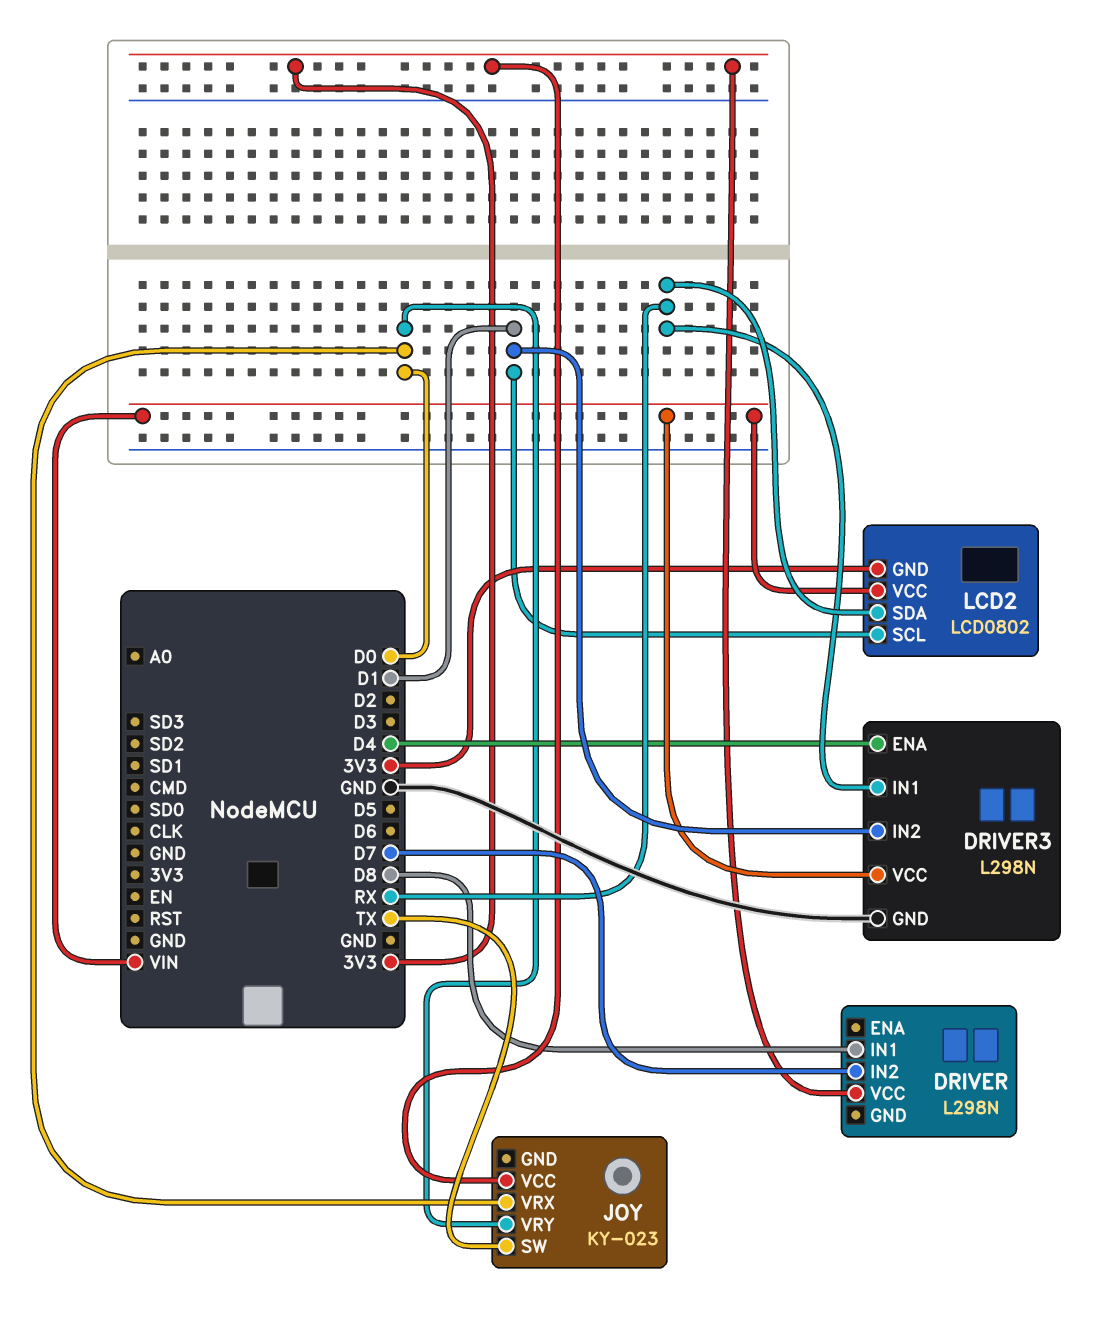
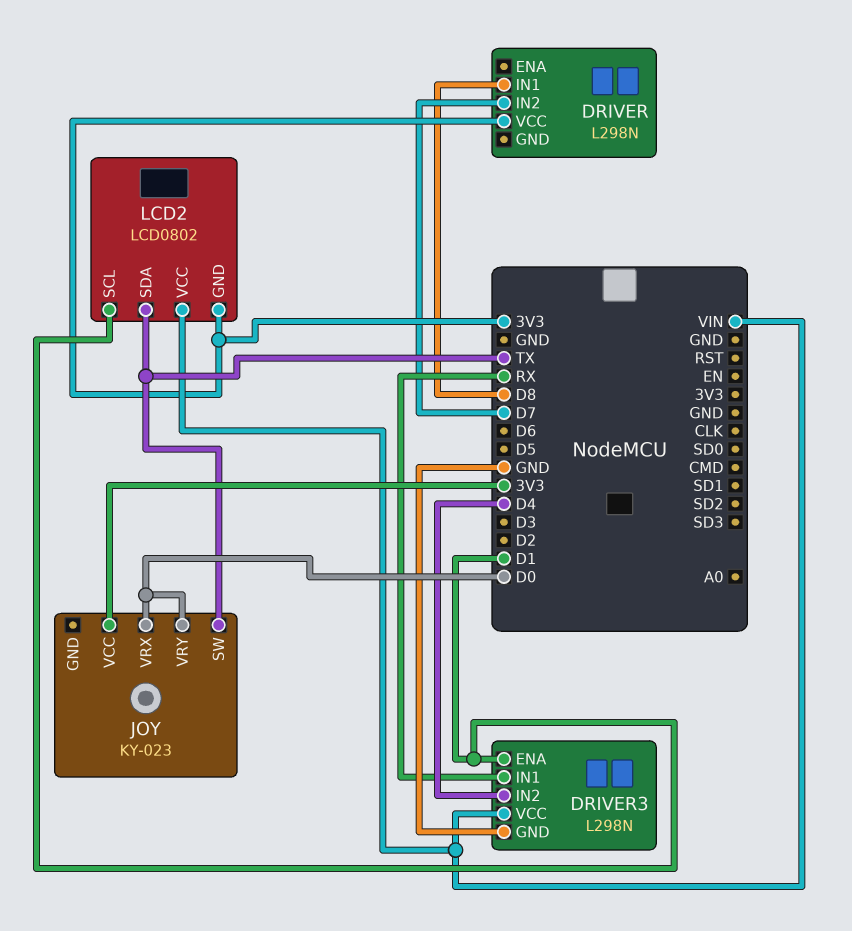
DRIVER3 pin ENA: D4 -> D1
DRIVER3 pin IN2: D1 -> D4
LCD2 pin SDA: RX -> TX

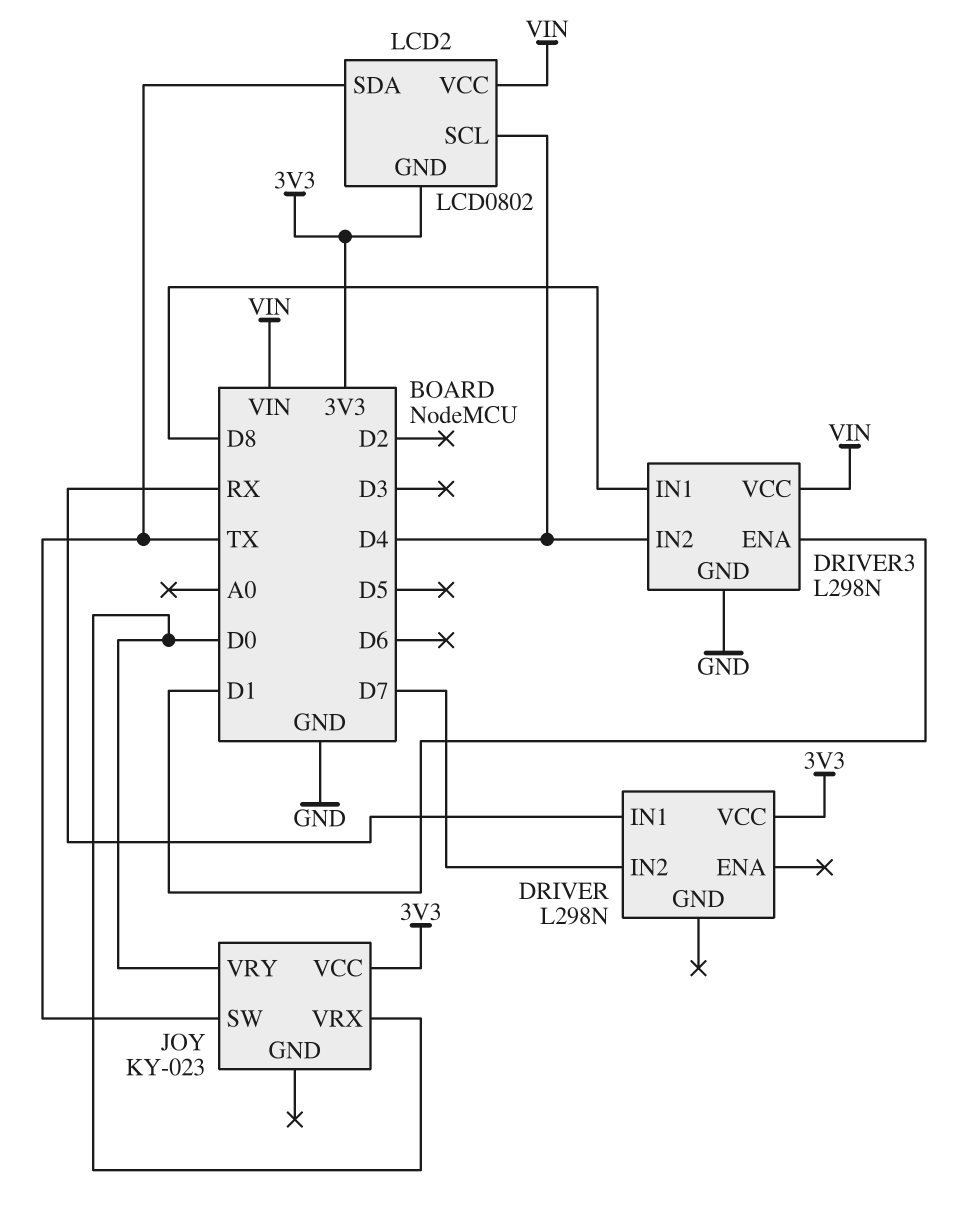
DRIVER pin IN1: D8 -> RX
DRIVER3 pin IN1: RX -> D8
LCD2 pin SCL: D1 -> D4

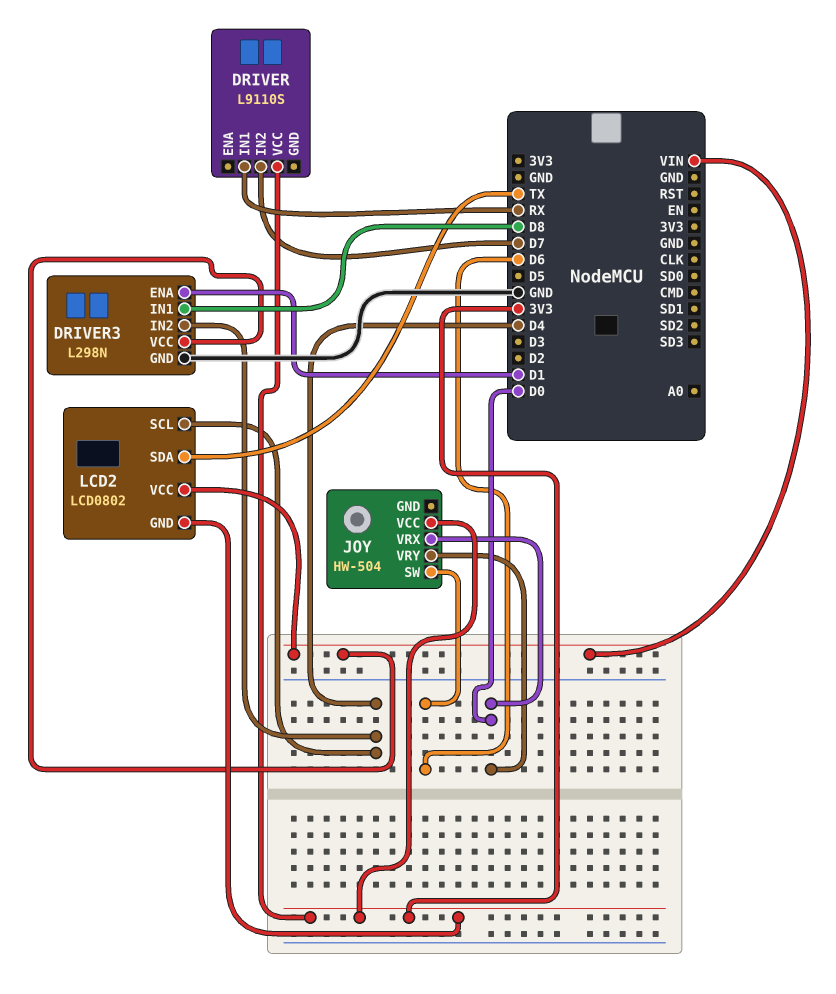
DRIVER: L298N -> L9110S
JOY: KY-023 -> HW-504
JOY pin SW: TX -> D6

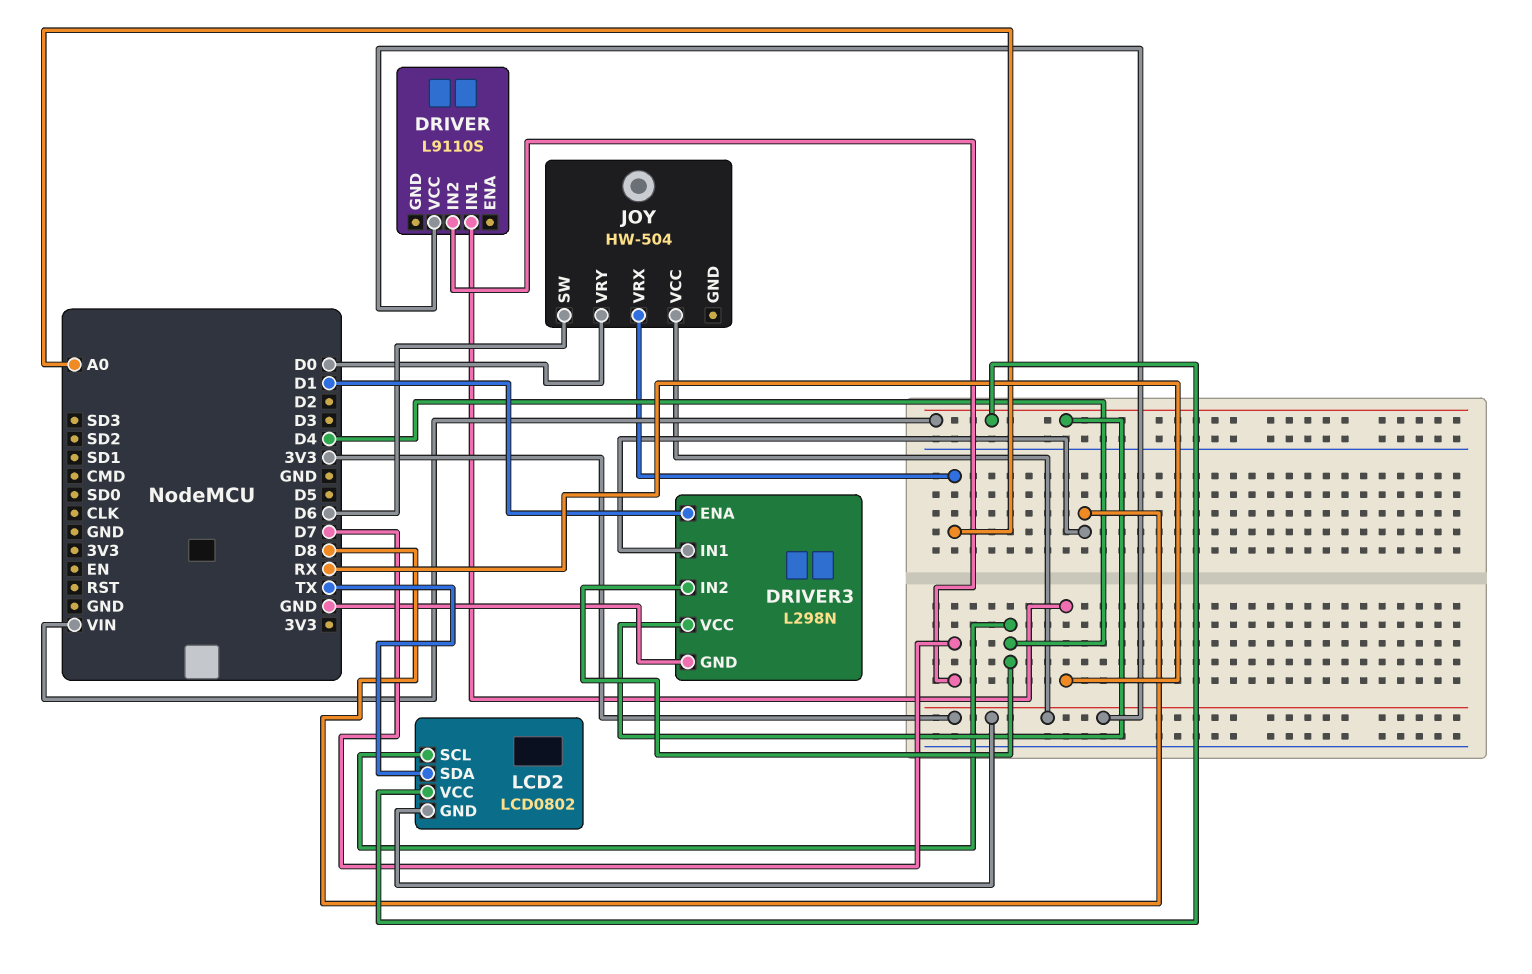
JOY pin VRX: D0 -> A0

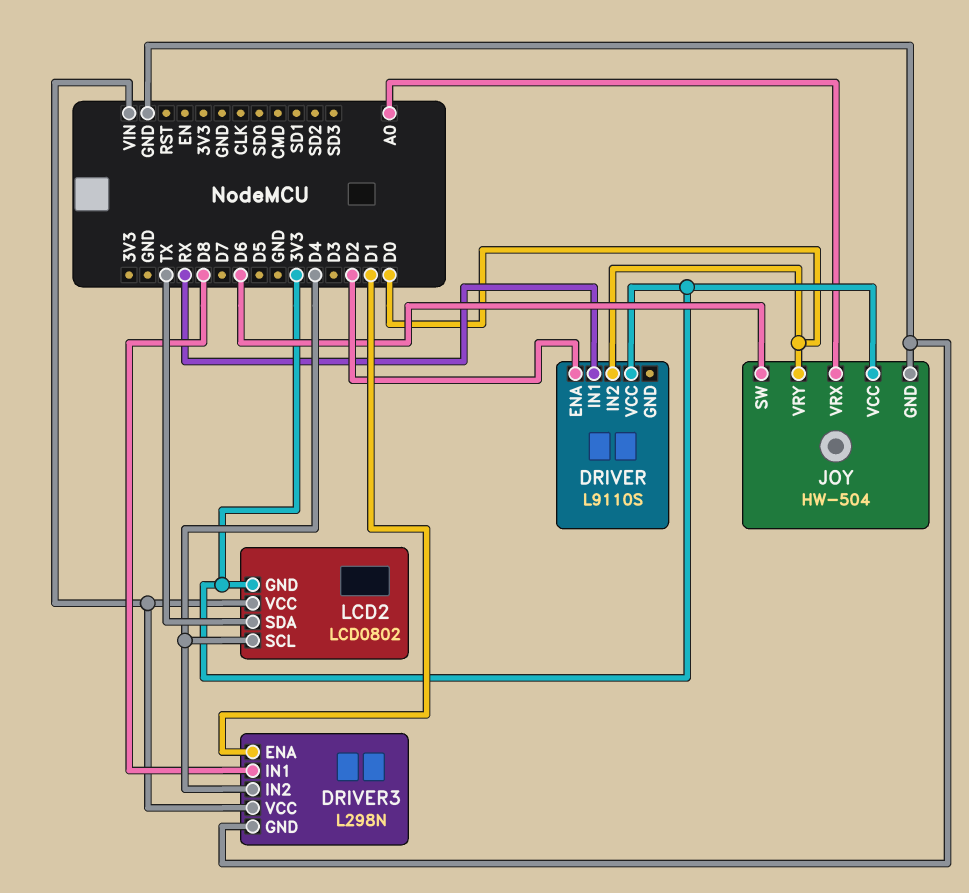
DRIVER pin ENA: none -> D2
DRIVER pin IN2: D7 -> D0
JOY pin GND: none -> GND

